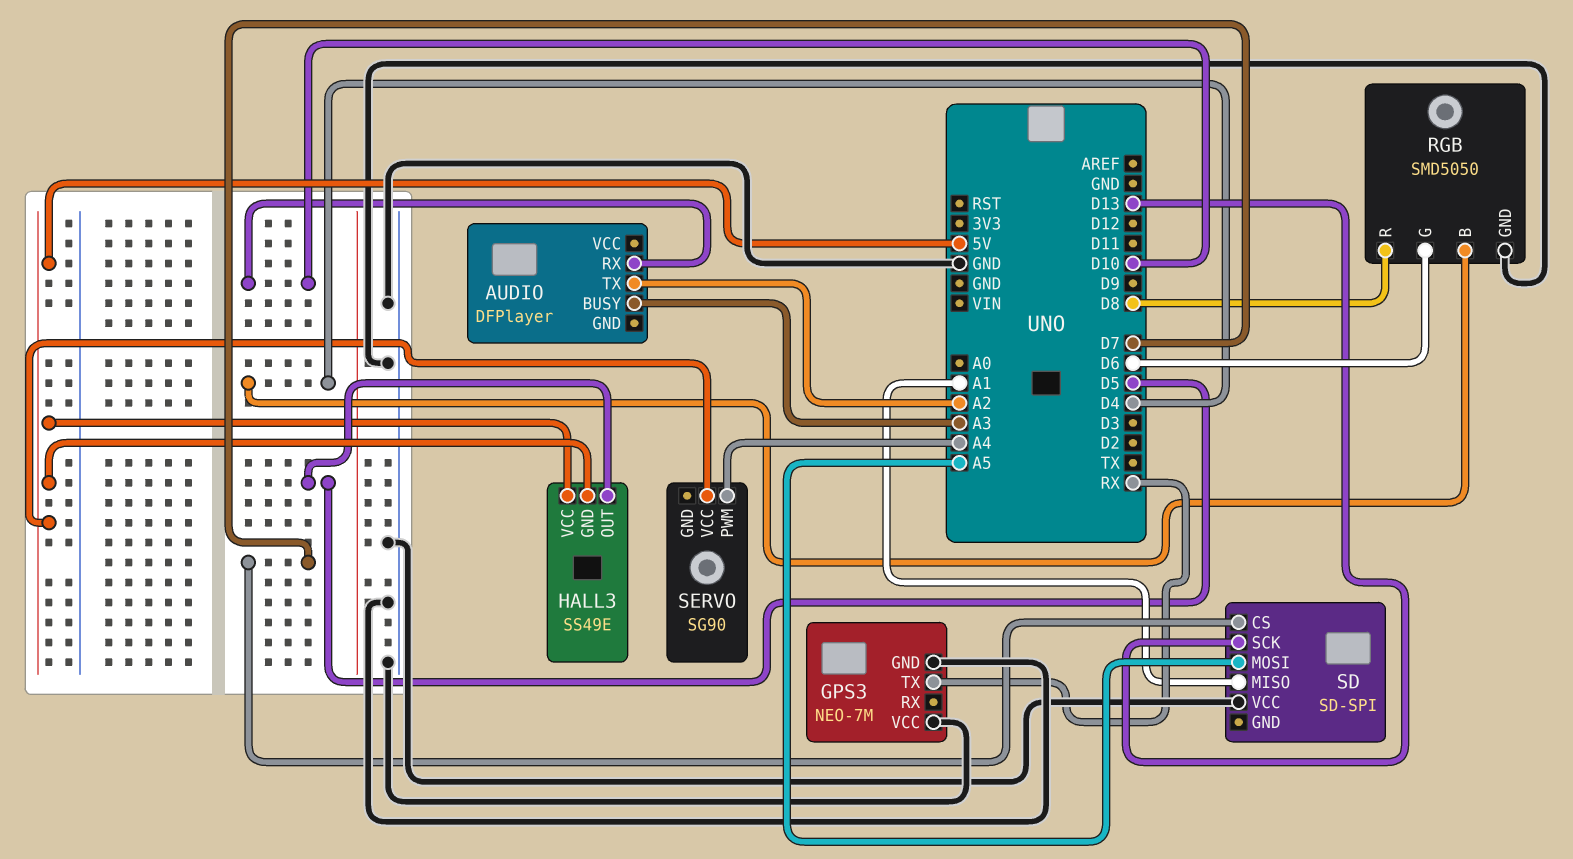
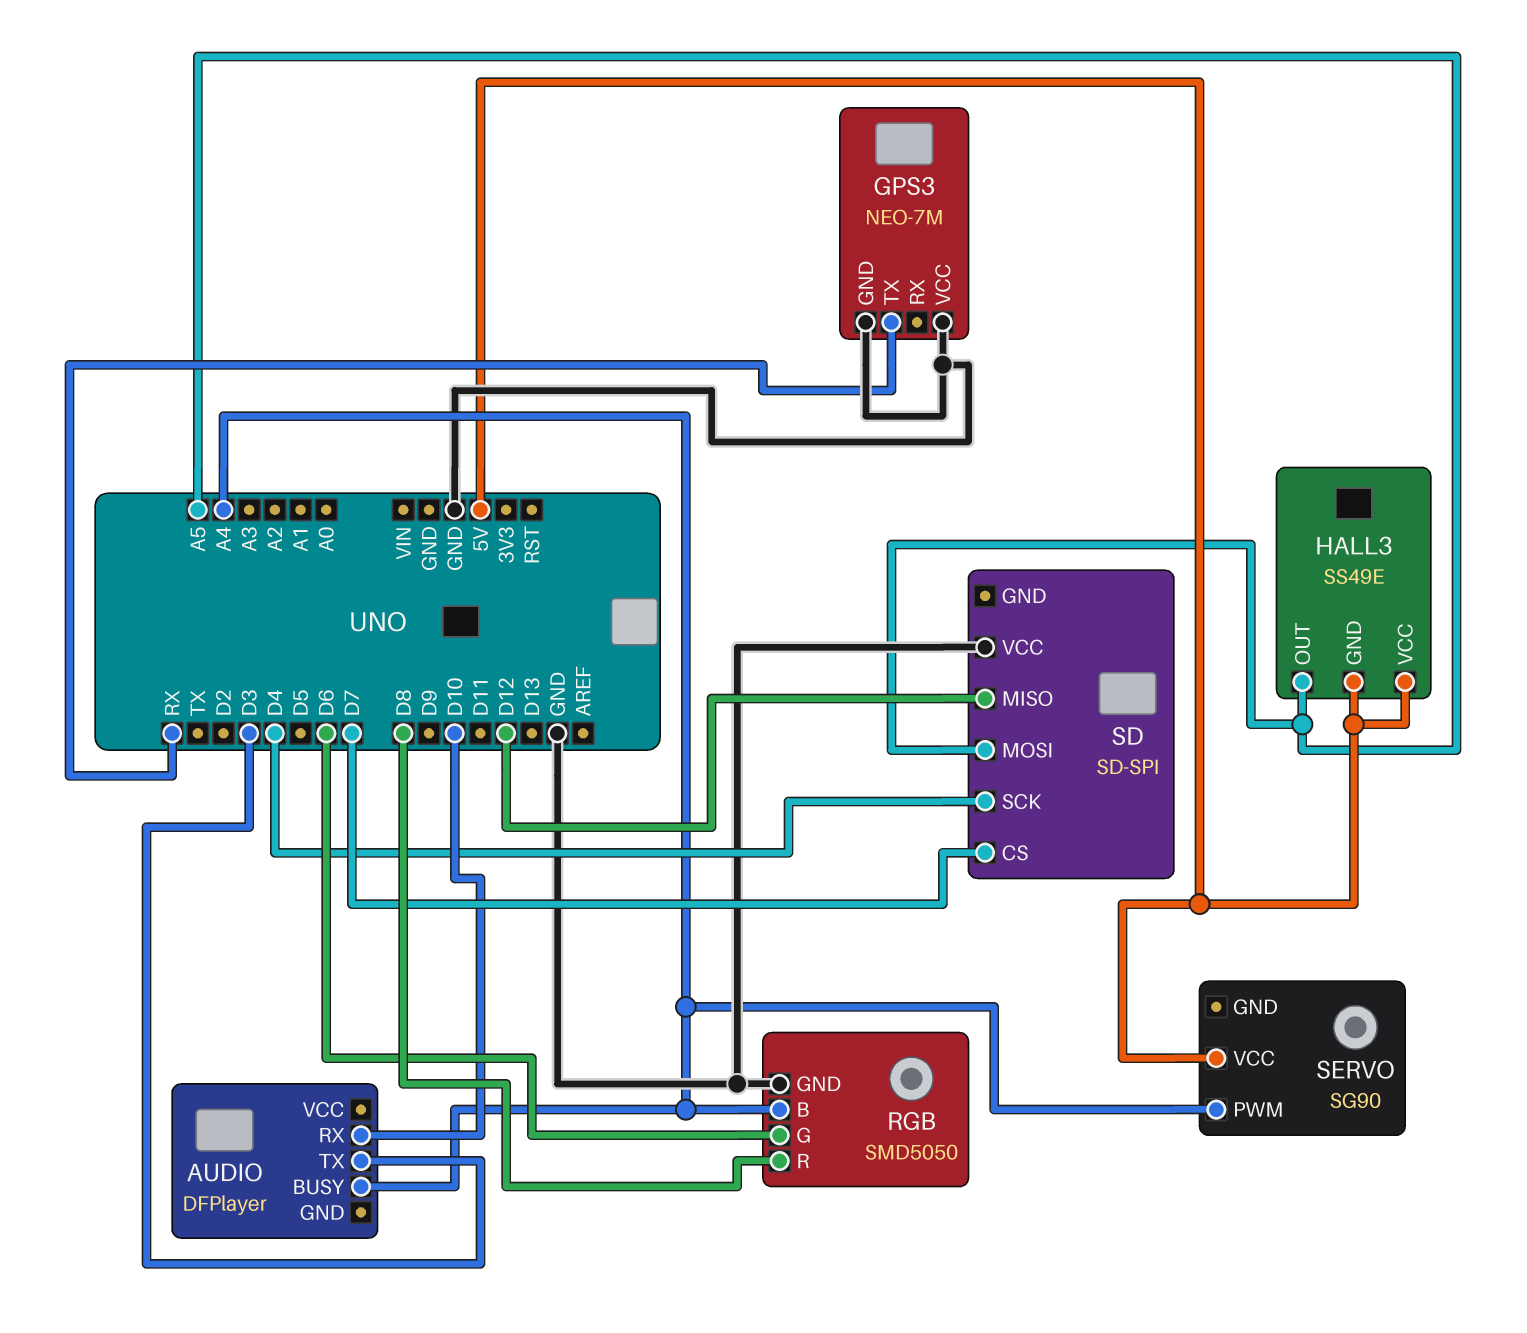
AUDIO pin BUSY: A3 -> A4
AUDIO pin TX: A2 -> D3
HALL3 pin OUT: D5 -> A5
RGB pin B: D4 -> A4
SD pin MISO: A1 -> D12
SD pin SCK: D13 -> D4

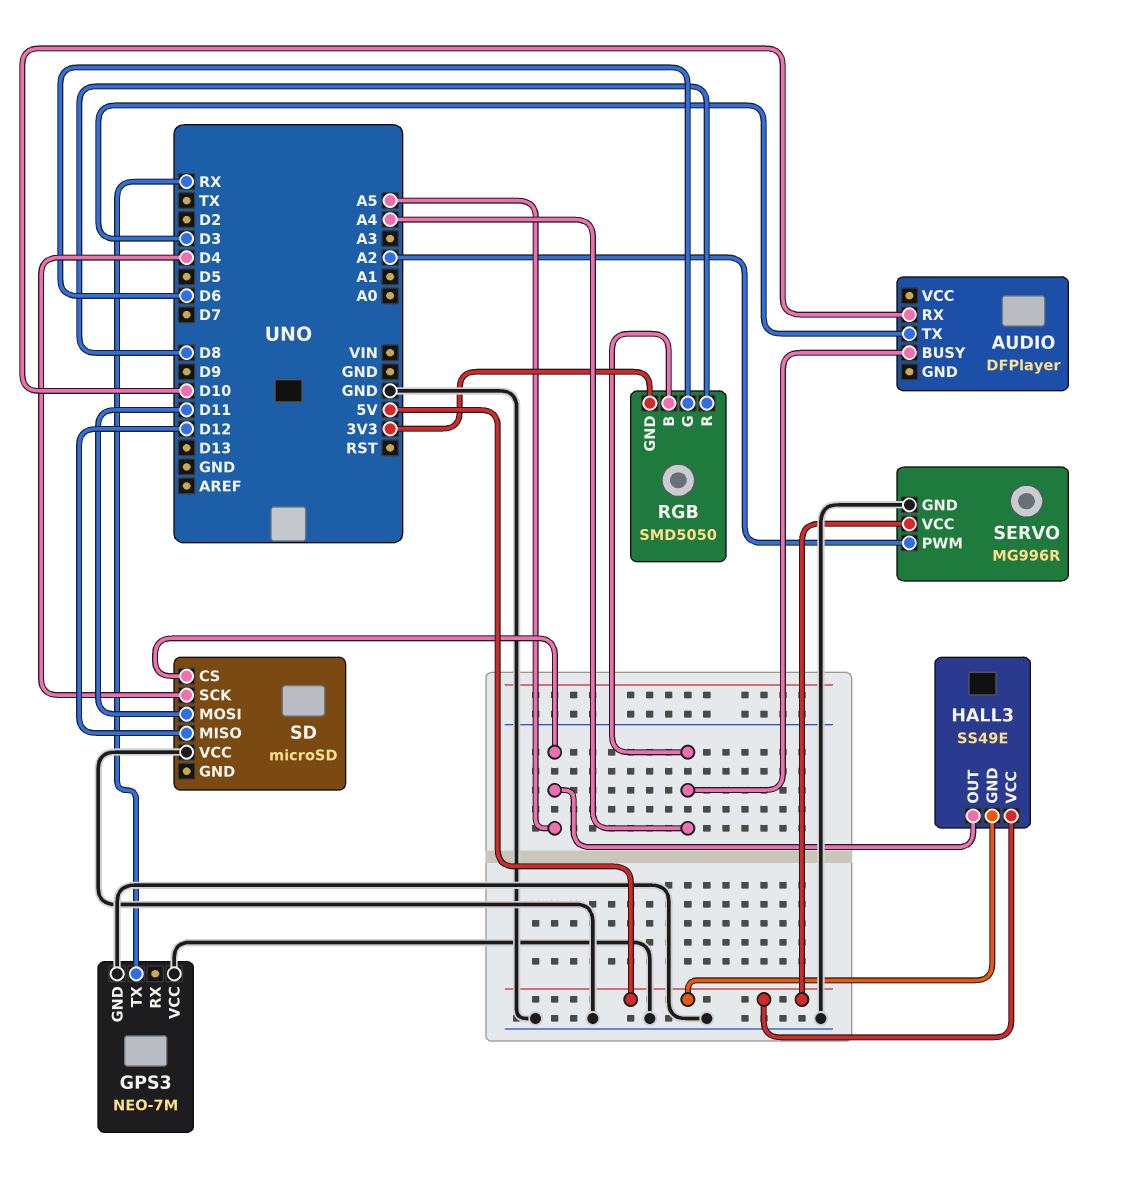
RGB pin GND: GND -> 3V3
SD: SD-SPI -> microSD
SD pin CS: D7 -> A5
SD pin MOSI: A5 -> D11
SERVO: SG90 -> MG996R
SERVO pin GND: none -> GND
SERVO pin PWM: A4 -> A2

